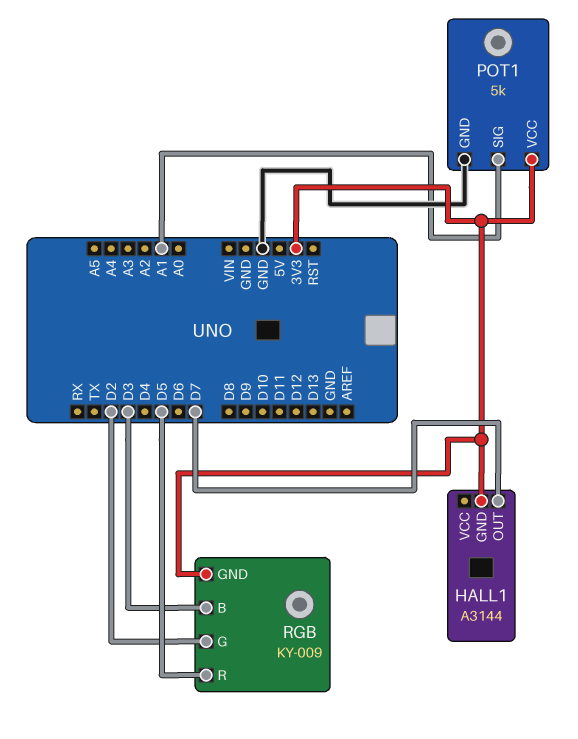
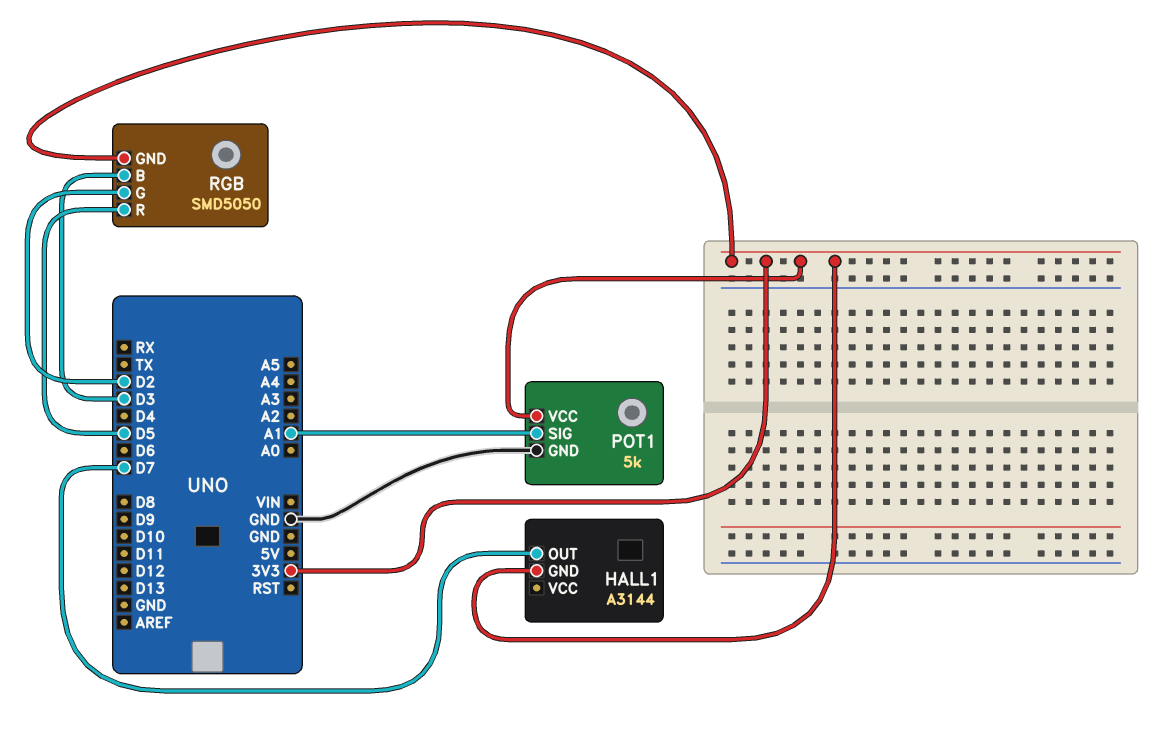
RGB: KY-009 -> SMD5050

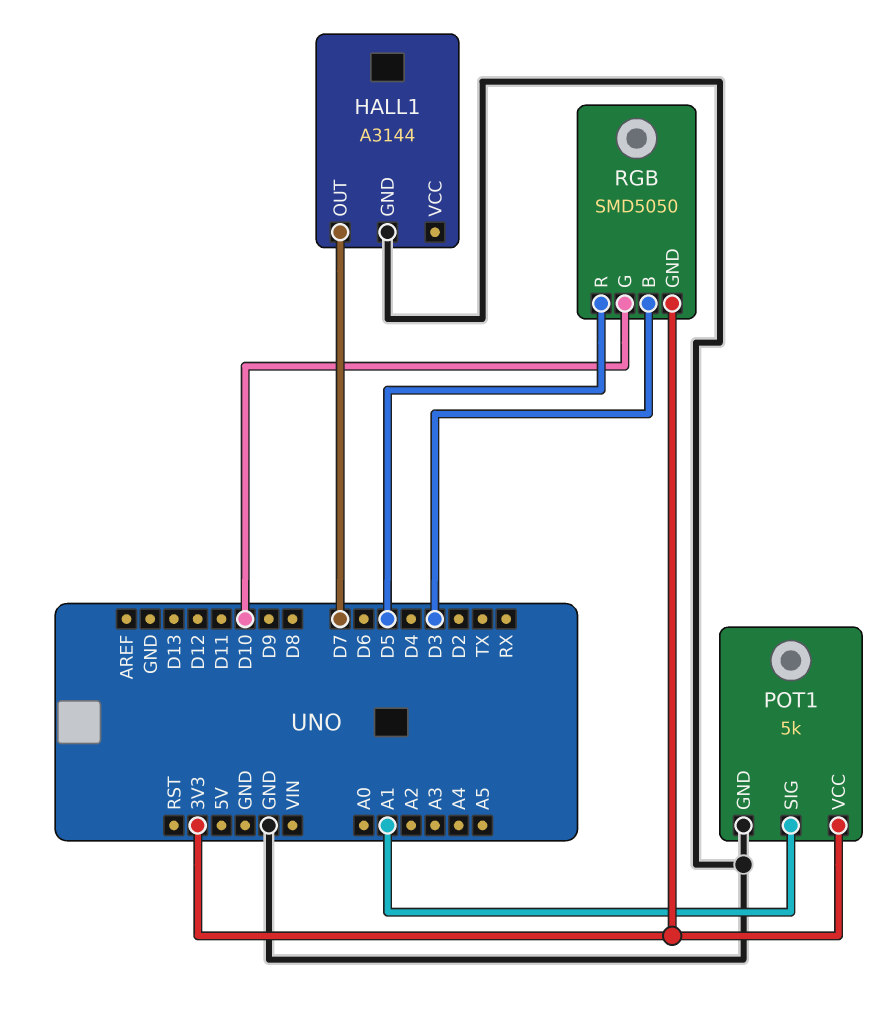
HALL1 pin GND: 3V3 -> GND
RGB pin G: D2 -> D10

